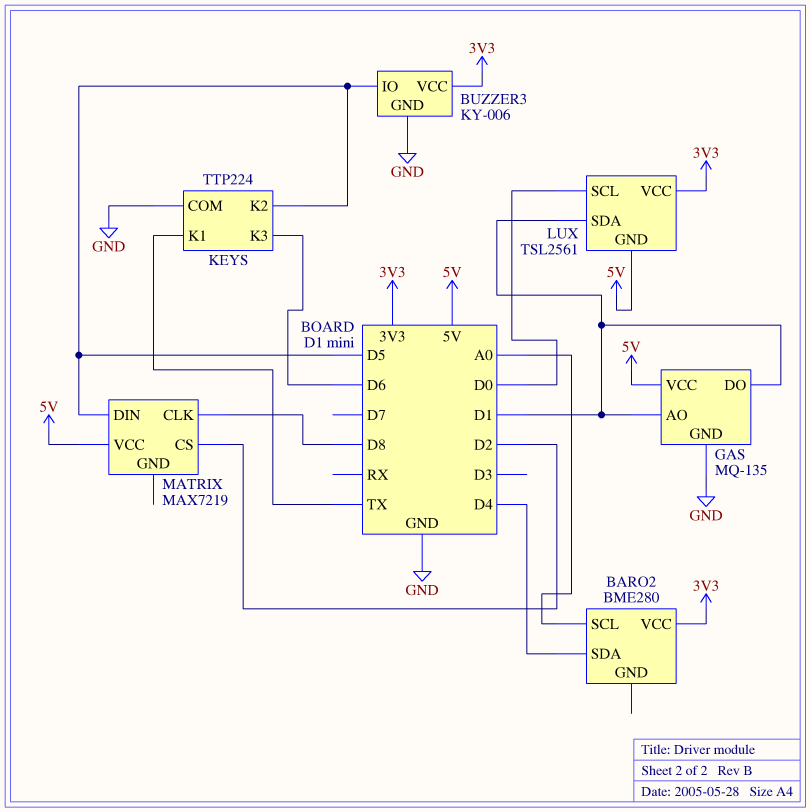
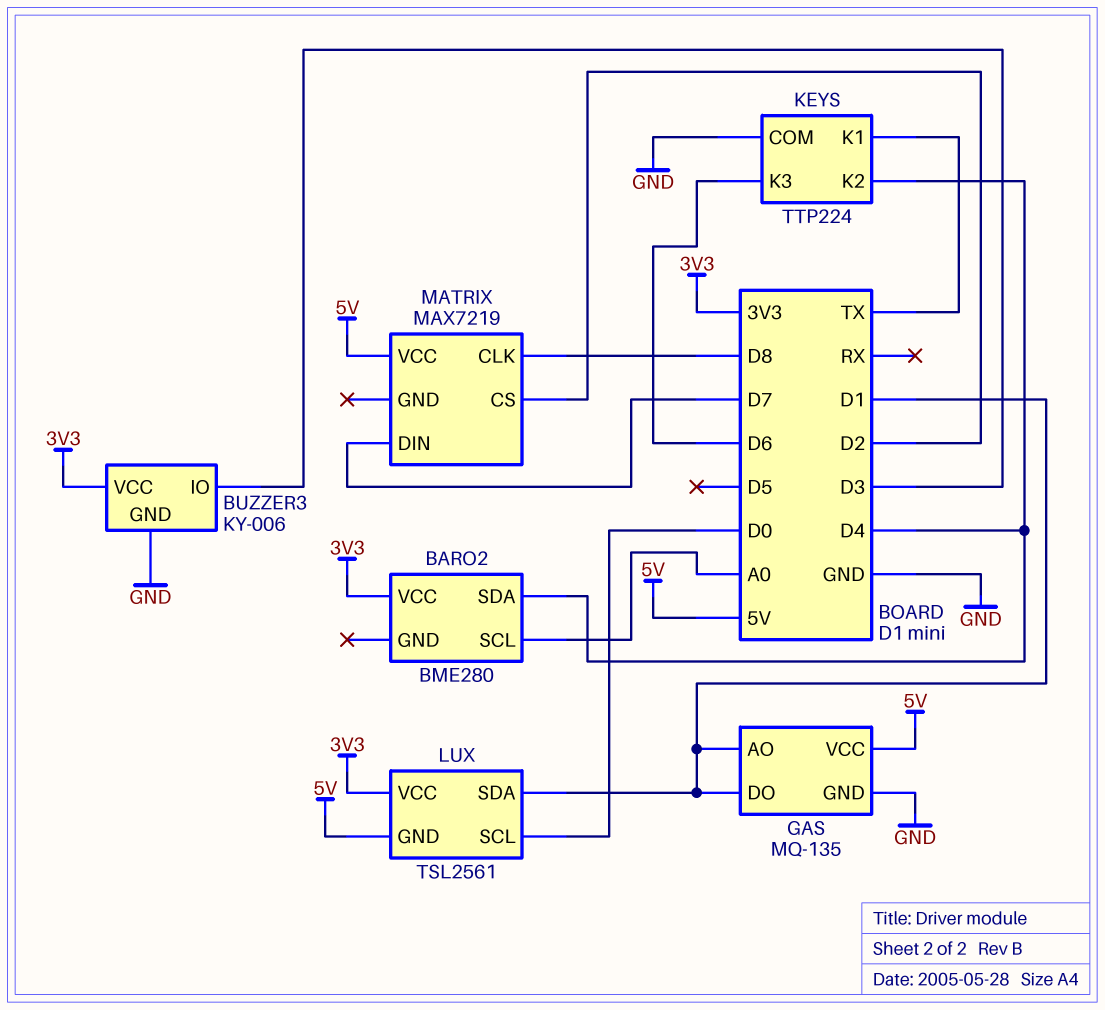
BUZZER3 pin IO: D5 -> D3
KEYS pin K2: D5 -> D4
MATRIX pin DIN: D5 -> D7

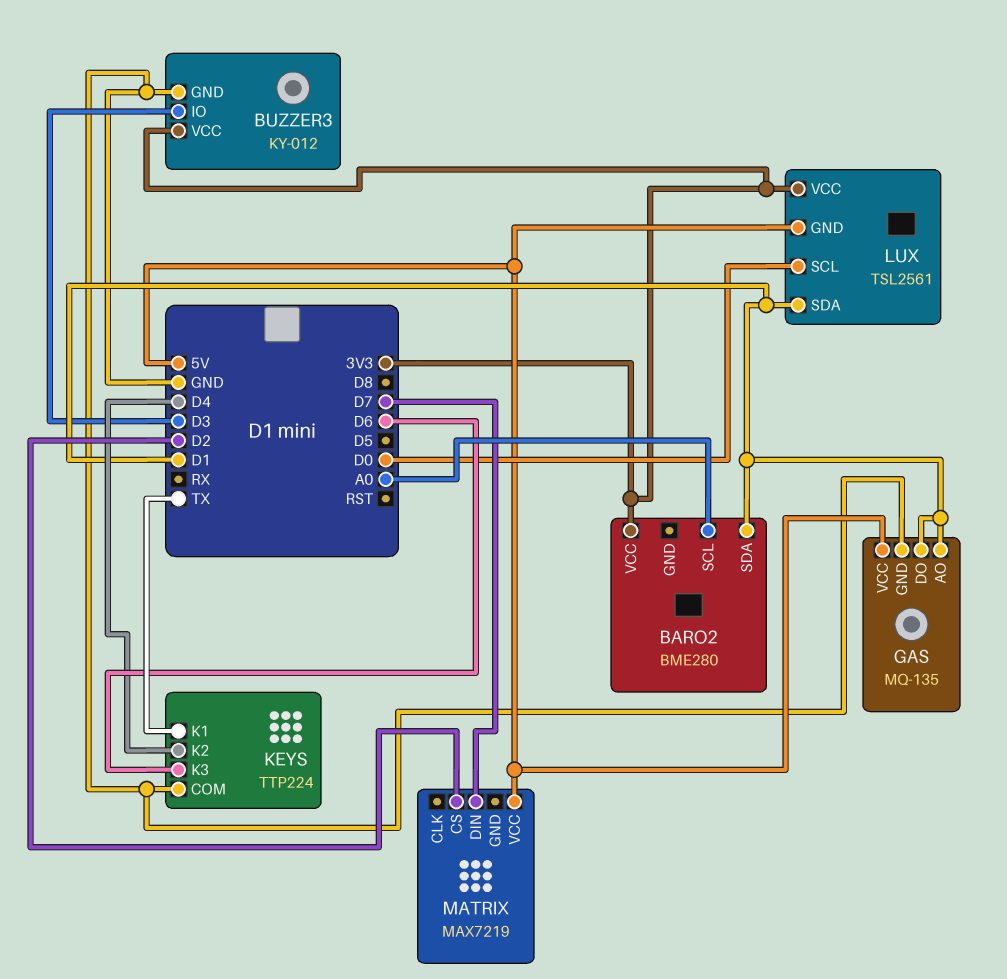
BARO2 pin SDA: D4 -> D1
BUZZER3: KY-006 -> KY-012
MATRIX pin CLK: D8 -> none

